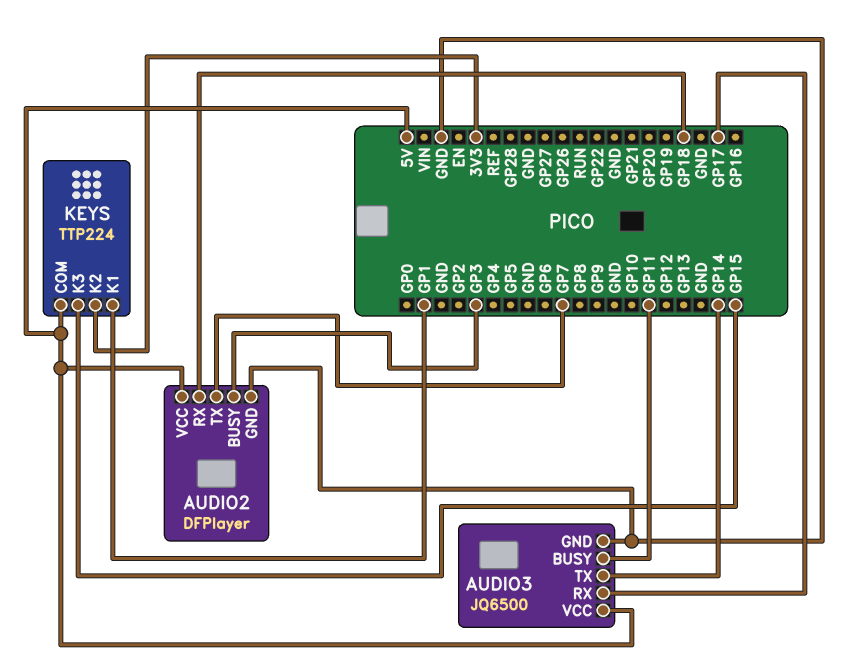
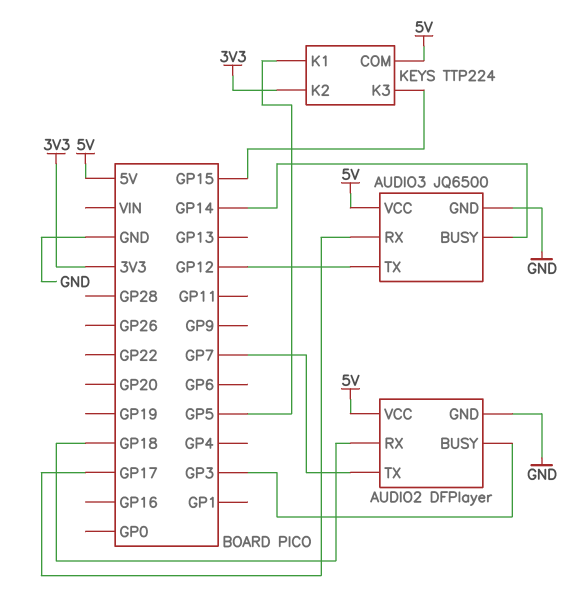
AUDIO3 pin BUSY: GP11 -> GP14
AUDIO3 pin TX: GP14 -> GP12
KEYS pin K1: GP1 -> GP5

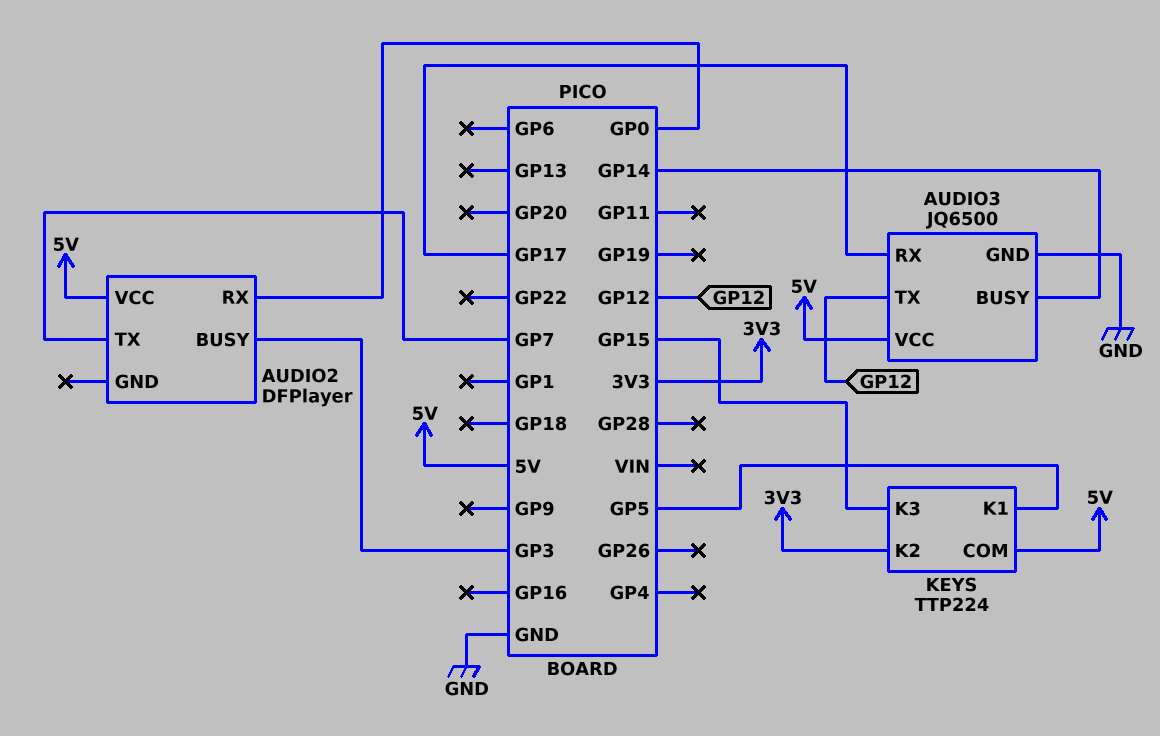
AUDIO2 pin GND: GND -> none
AUDIO2 pin RX: GP18 -> GP0

